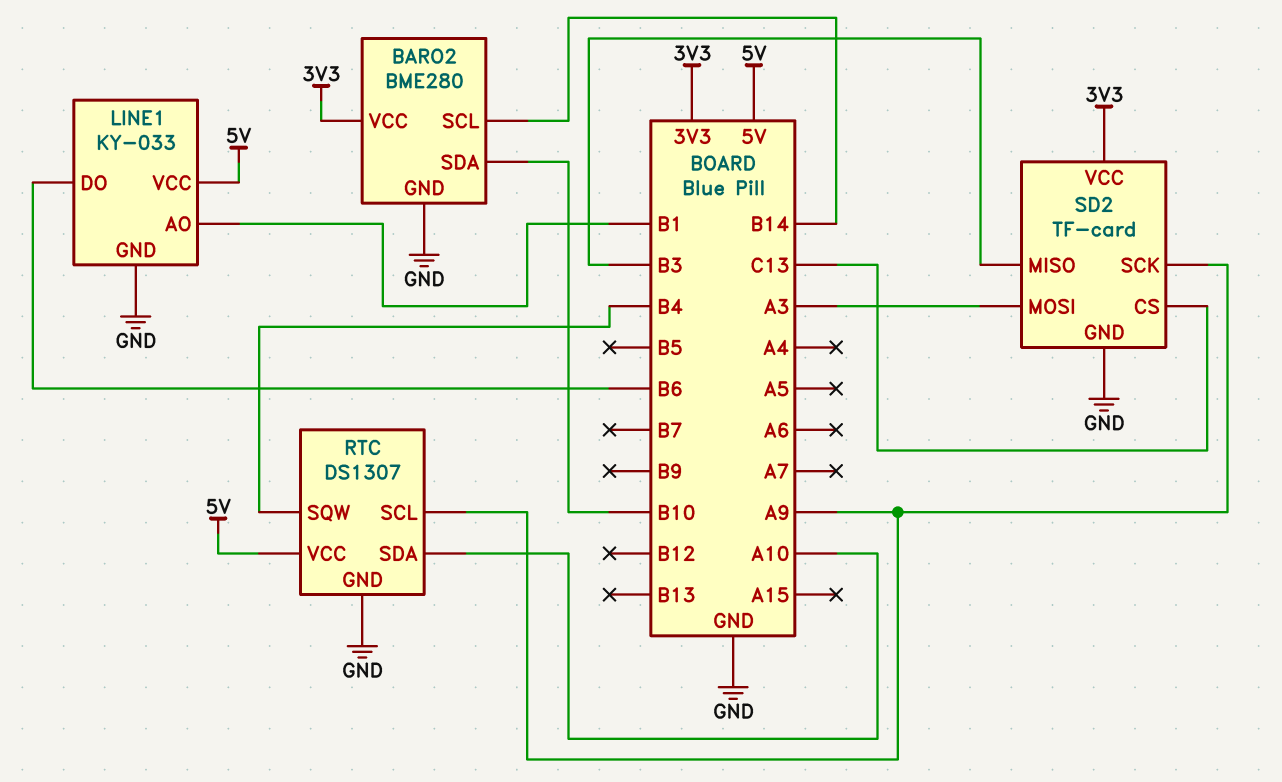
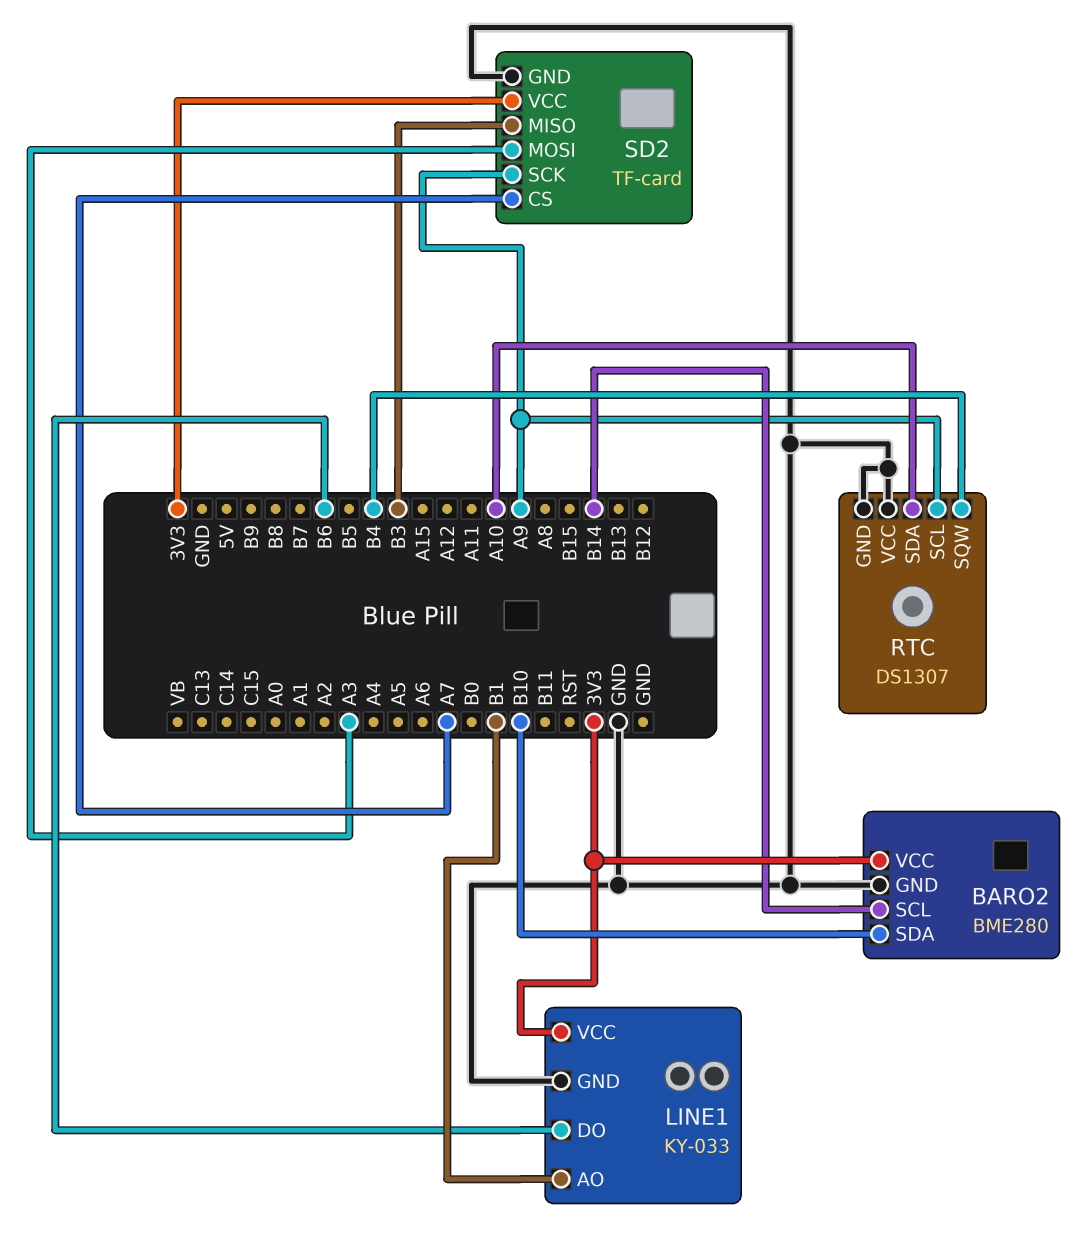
LINE1 pin VCC: 5V -> 3V3
RTC pin VCC: 5V -> GND
SD2 pin CS: C13 -> A7

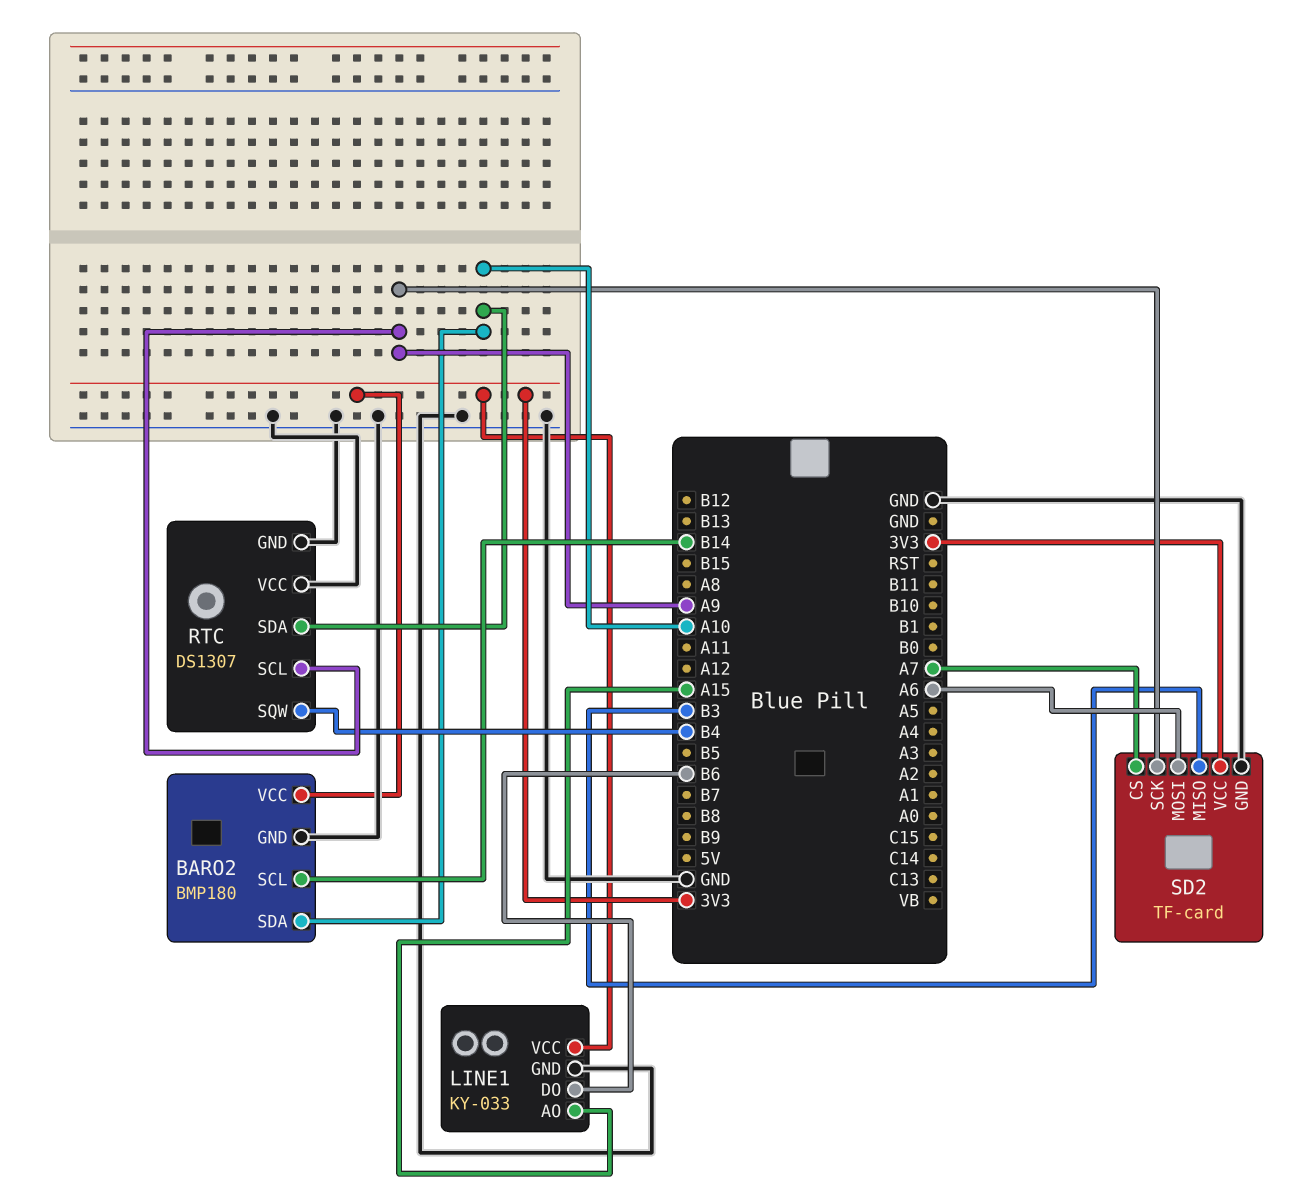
BARO2: BME280 -> BMP180
BARO2 pin SDA: B10 -> A10
LINE1 pin AO: B1 -> A15
SD2 pin MOSI: A3 -> A6

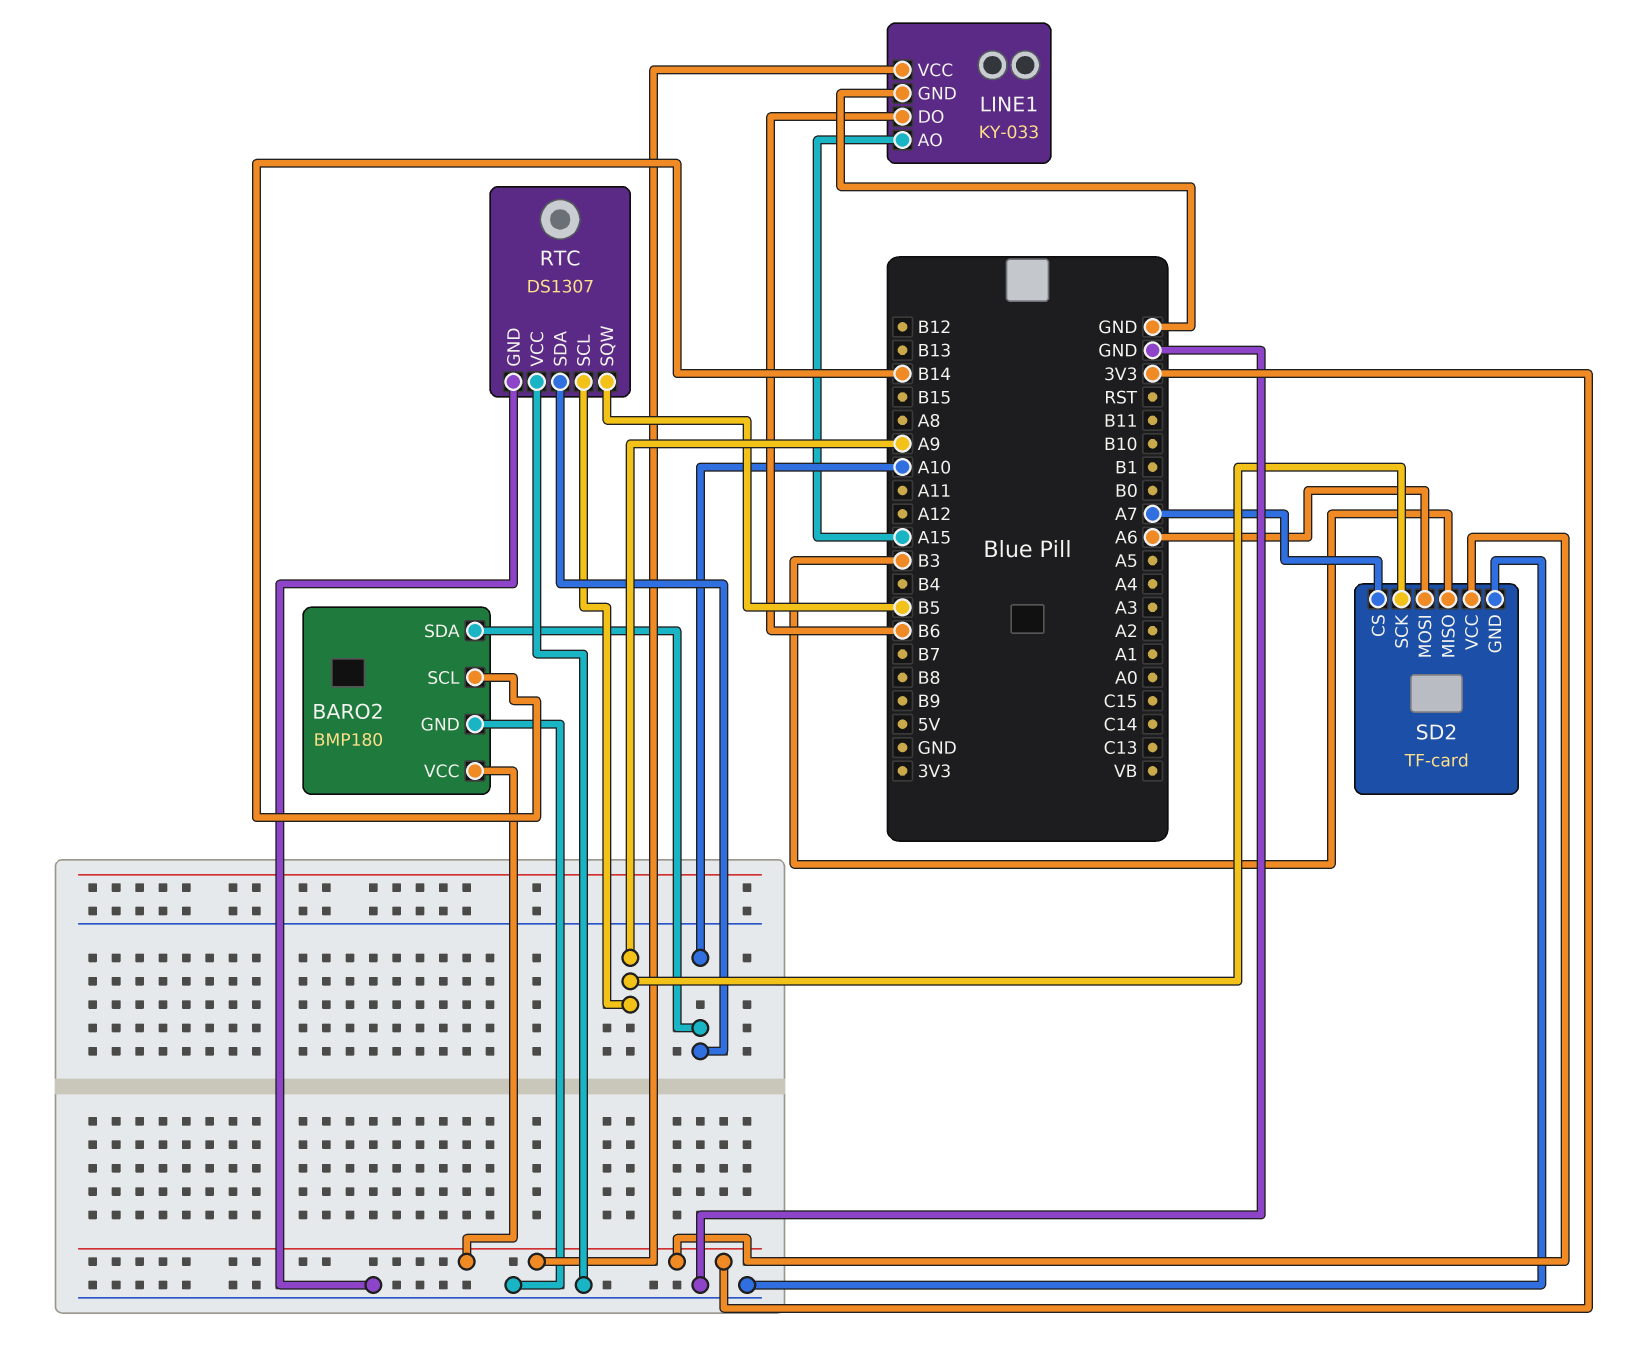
RTC pin SQW: B4 -> B5

